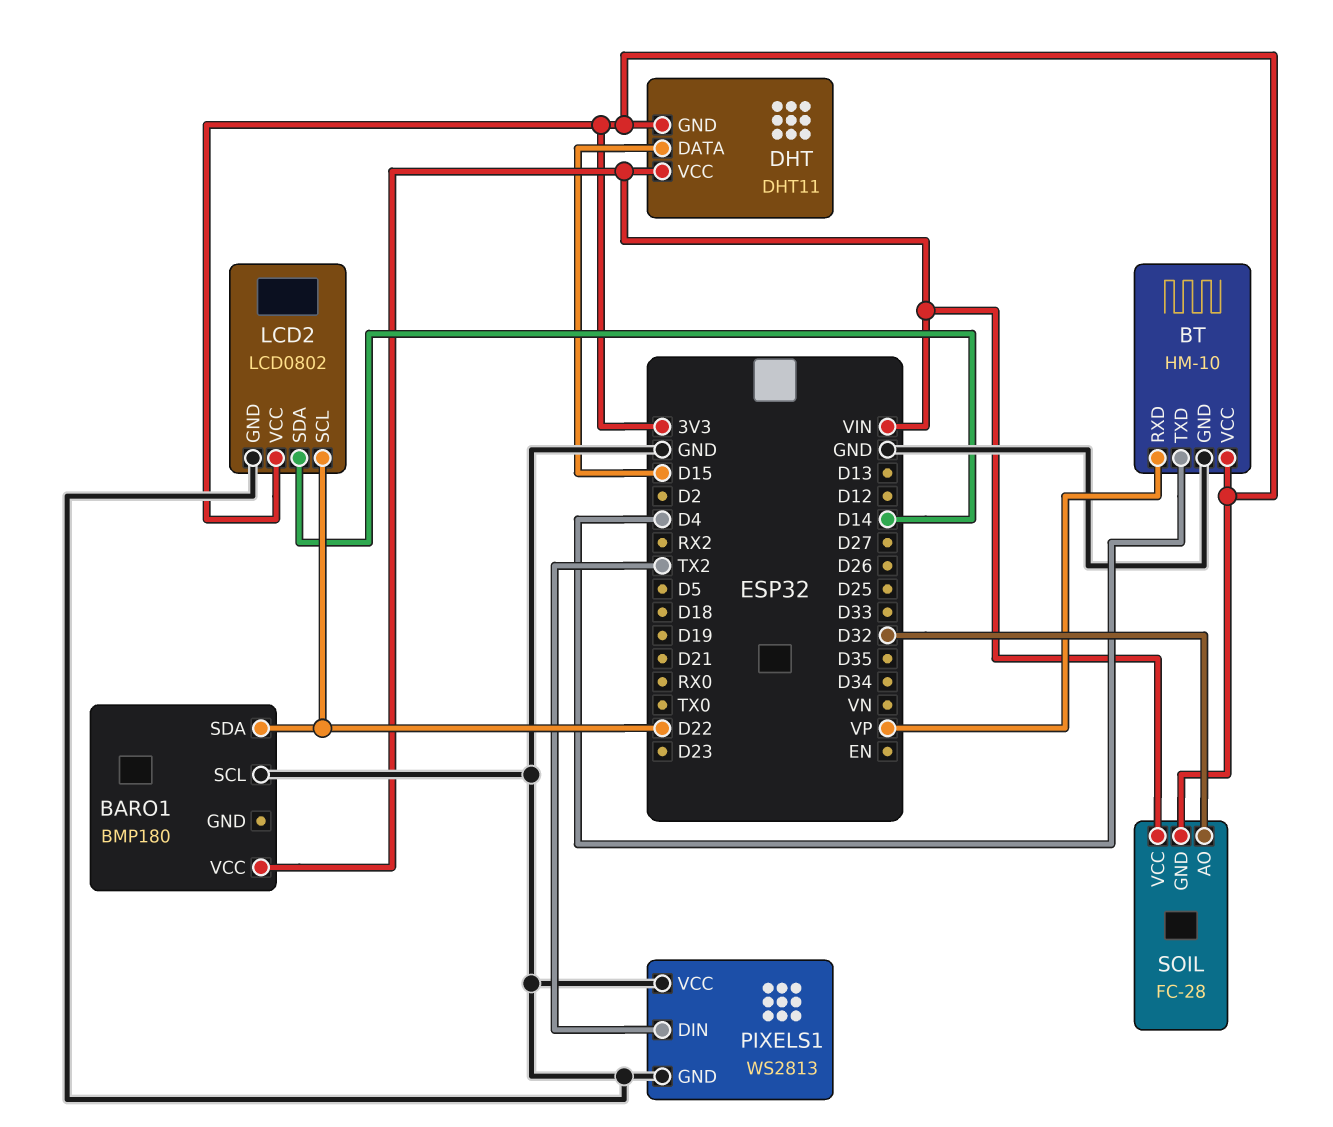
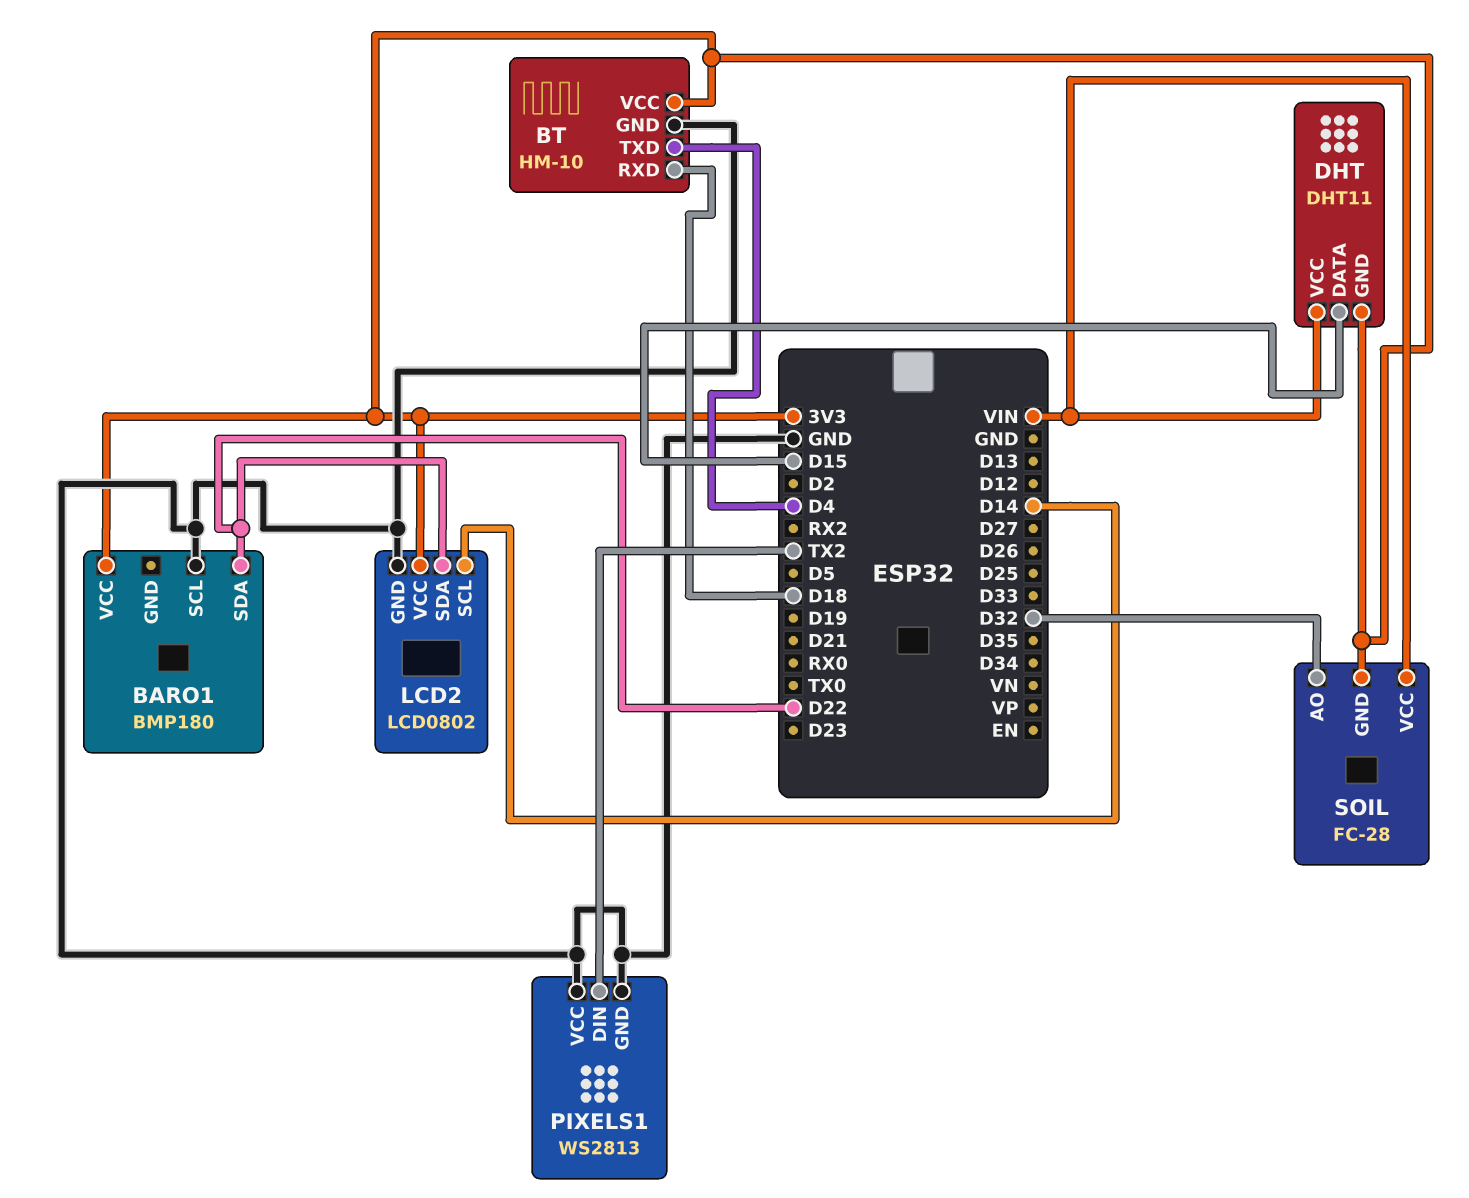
BARO1 pin VCC: VIN -> 3V3
BT pin RXD: VP -> D18
LCD2 pin SCL: D22 -> D14
LCD2 pin SDA: D14 -> D22

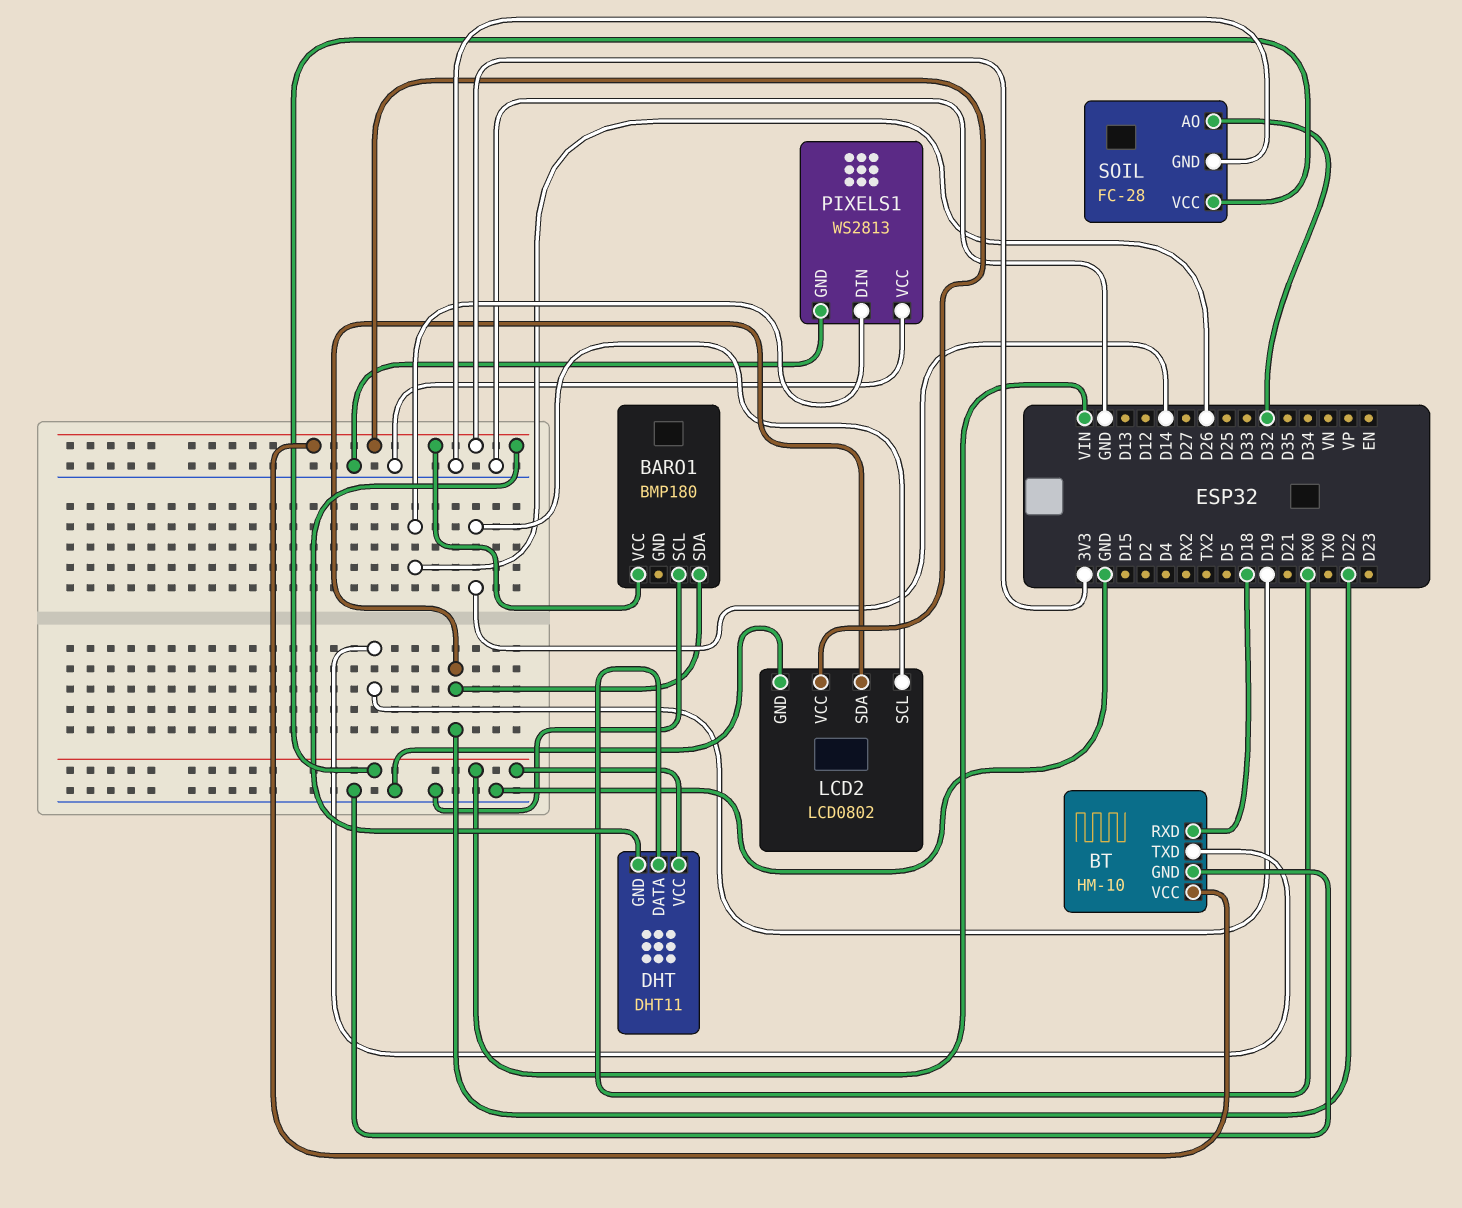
BT pin TXD: D4 -> D19
DHT pin DATA: D15 -> RX0
PIXELS1 pin DIN: TX2 -> D26
SOIL pin GND: 3V3 -> GND

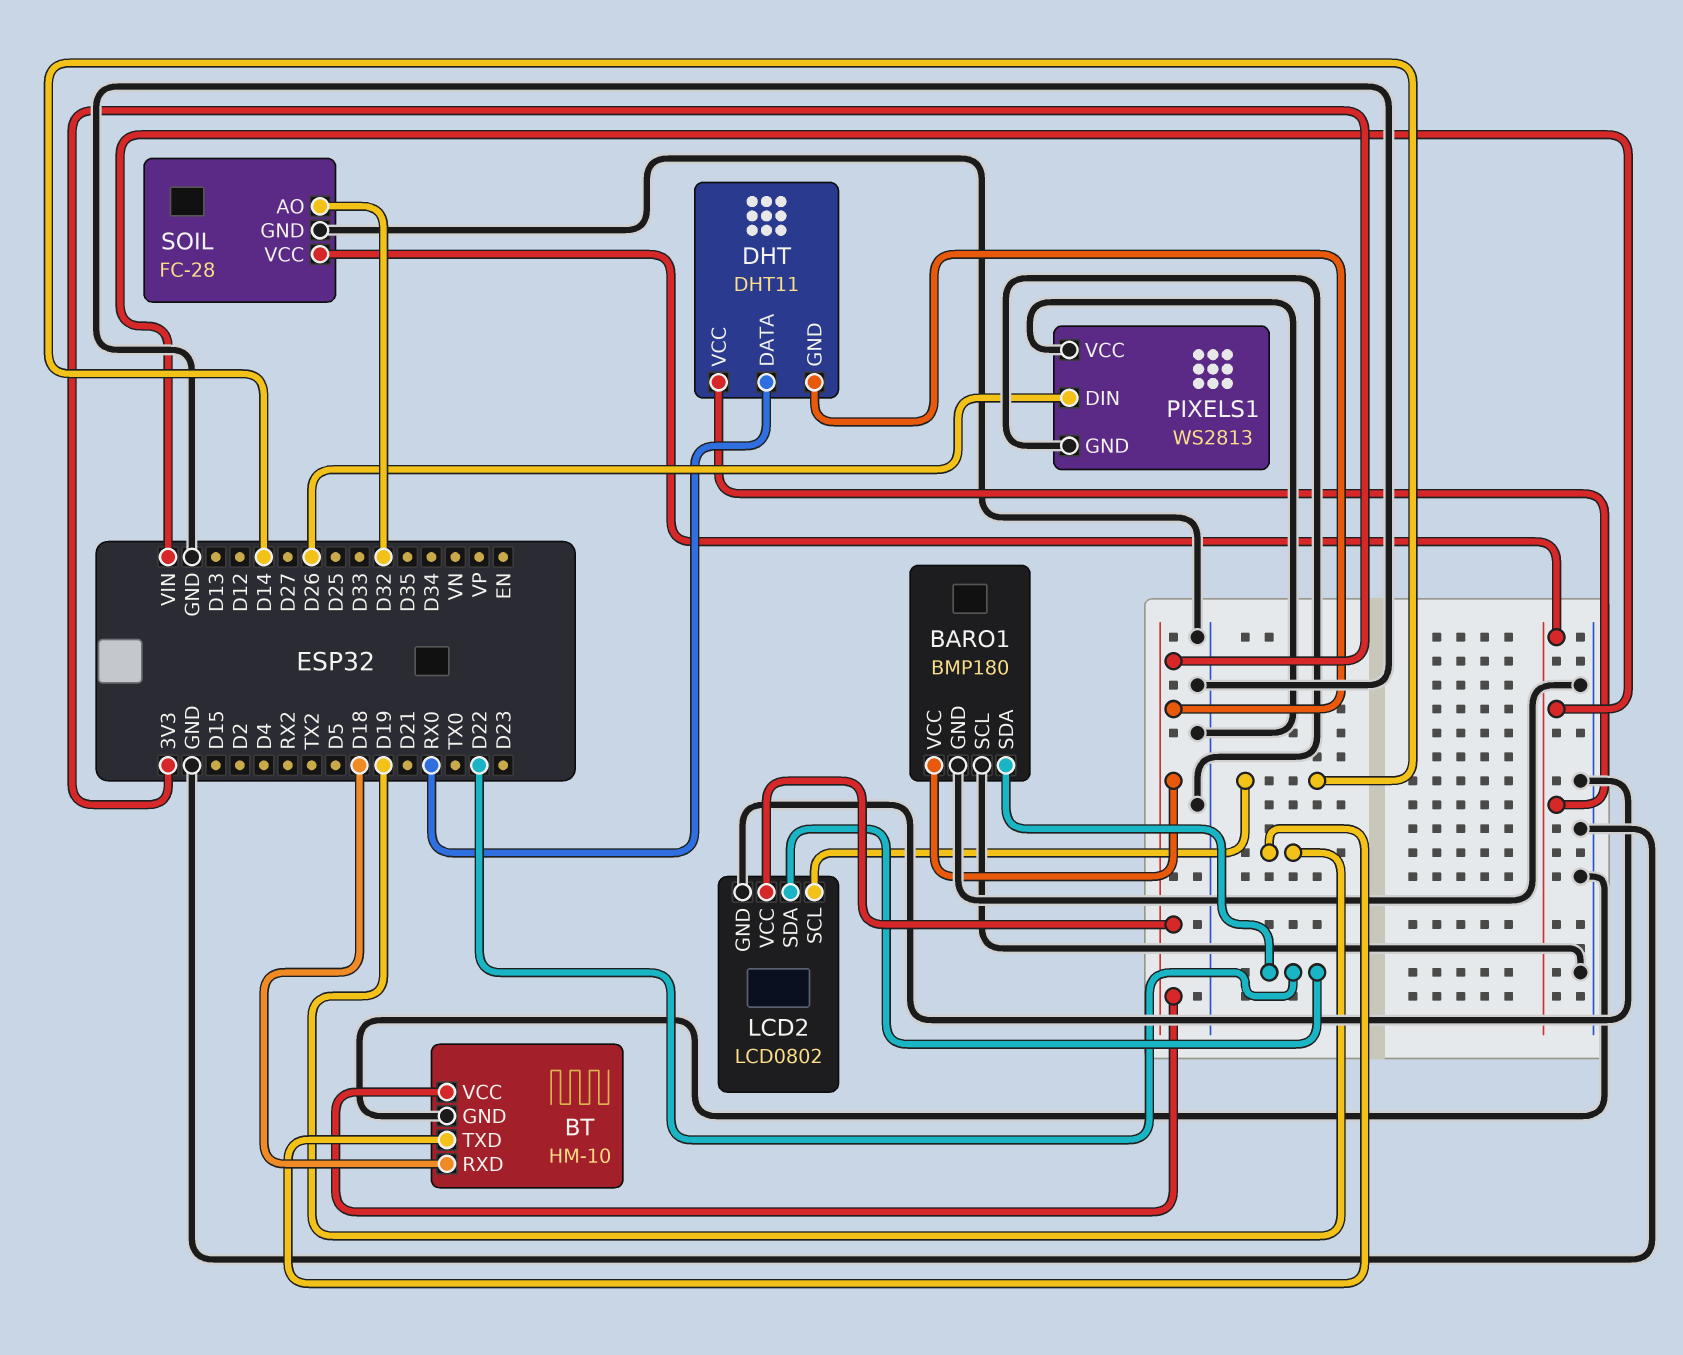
BARO1 pin GND: none -> GND

